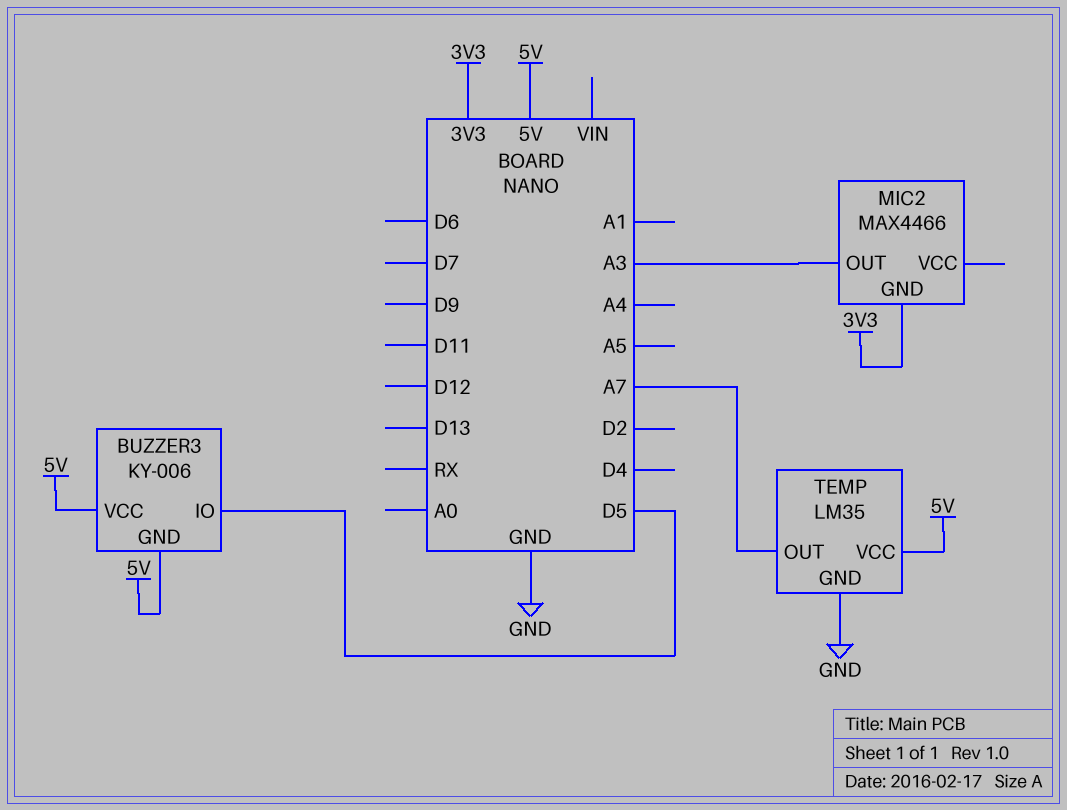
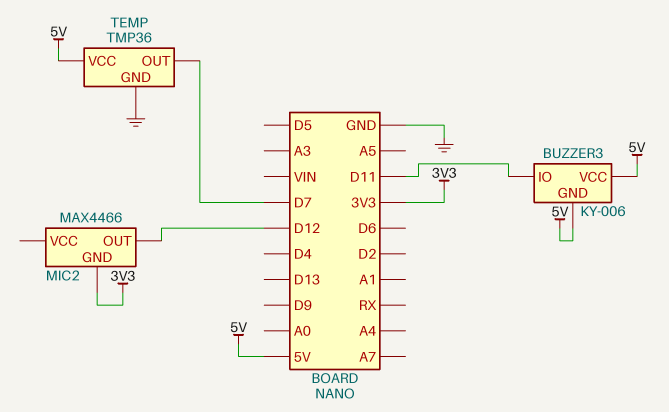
BUZZER3 pin IO: D5 -> D11
MIC2 pin OUT: A3 -> D12
TEMP: LM35 -> TMP36
TEMP pin OUT: A7 -> D7

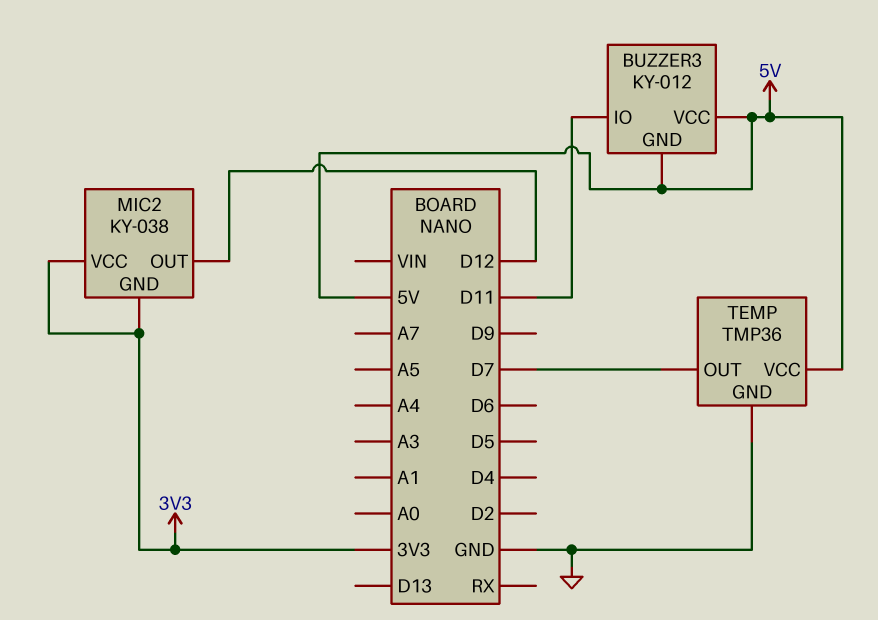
BUZZER3: KY-006 -> KY-012
MIC2: MAX4466 -> KY-038
MIC2 pin VCC: none -> 3V3

